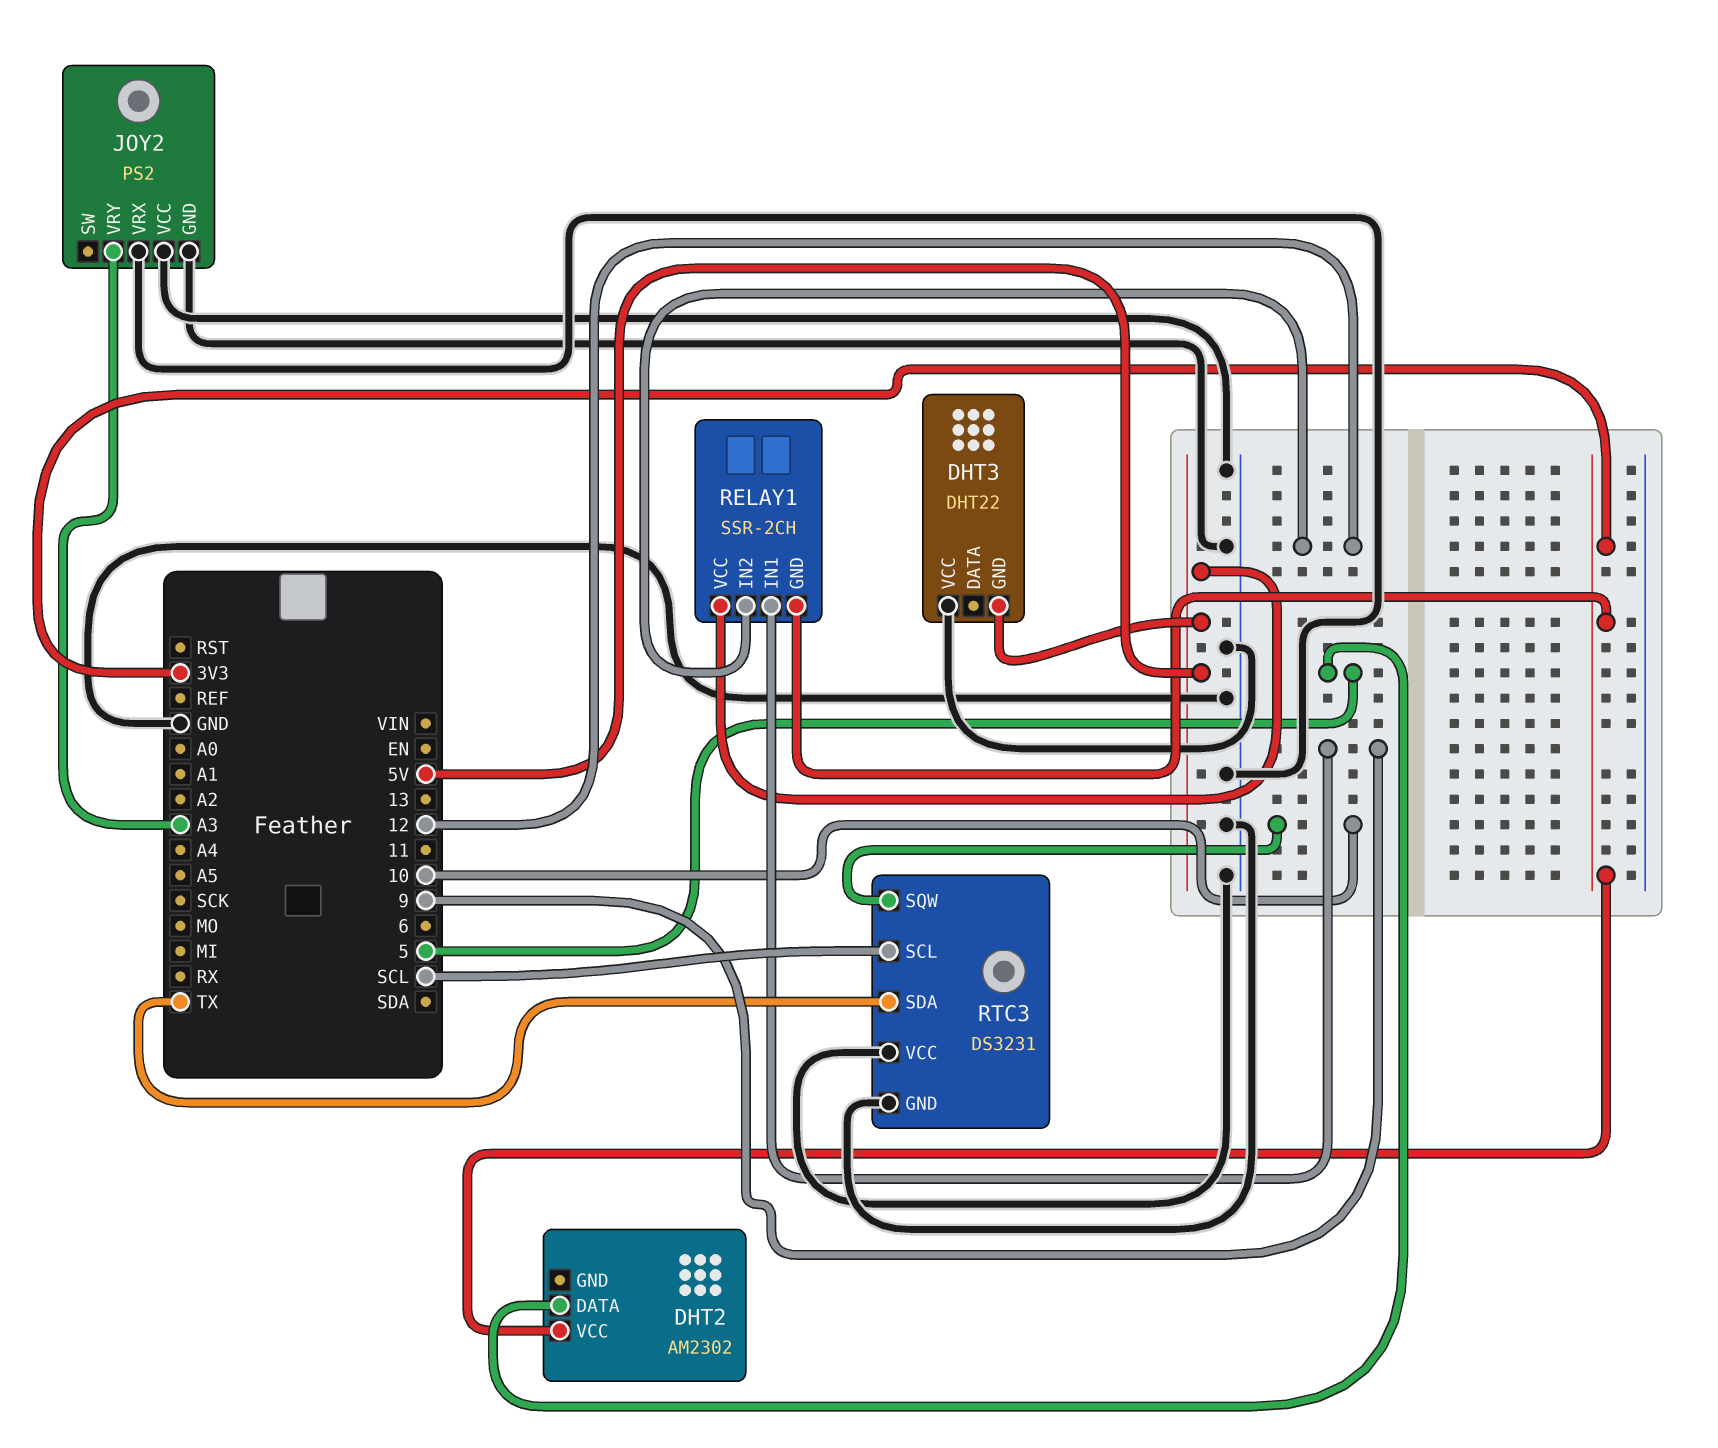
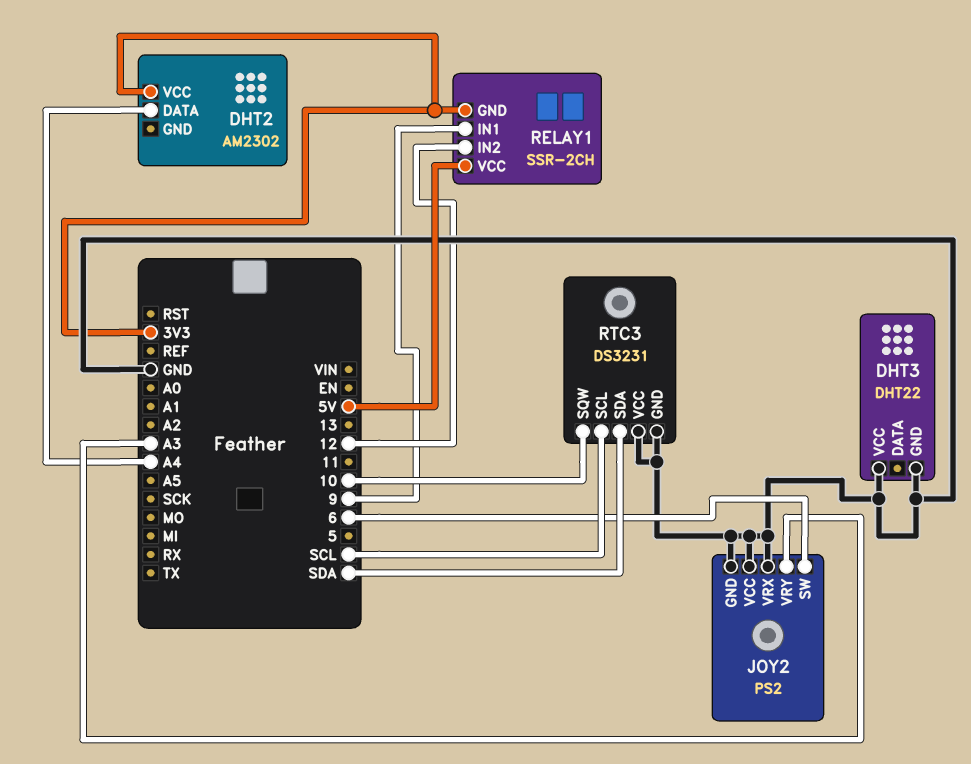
DHT2 pin DATA: 5 -> A4
DHT3 pin GND: 5V -> GND
JOY2 pin SW: none -> 6
RTC3 pin SDA: TX -> SDA

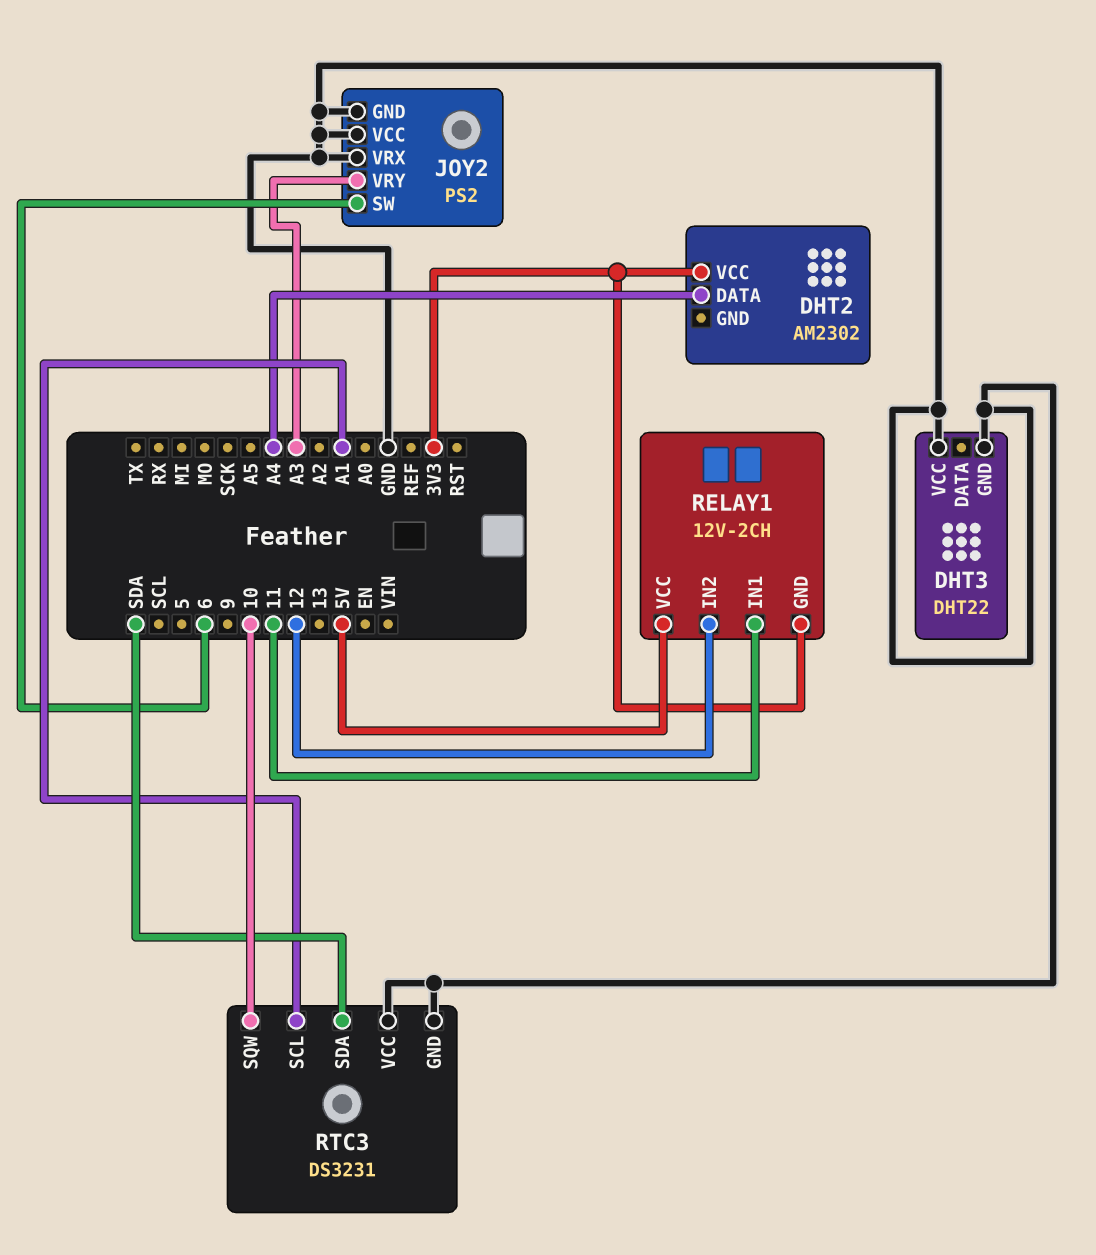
RELAY1: SSR-2CH -> 12V-2CH
RELAY1 pin IN1: 9 -> 11
RTC3 pin SCL: SCL -> A1

